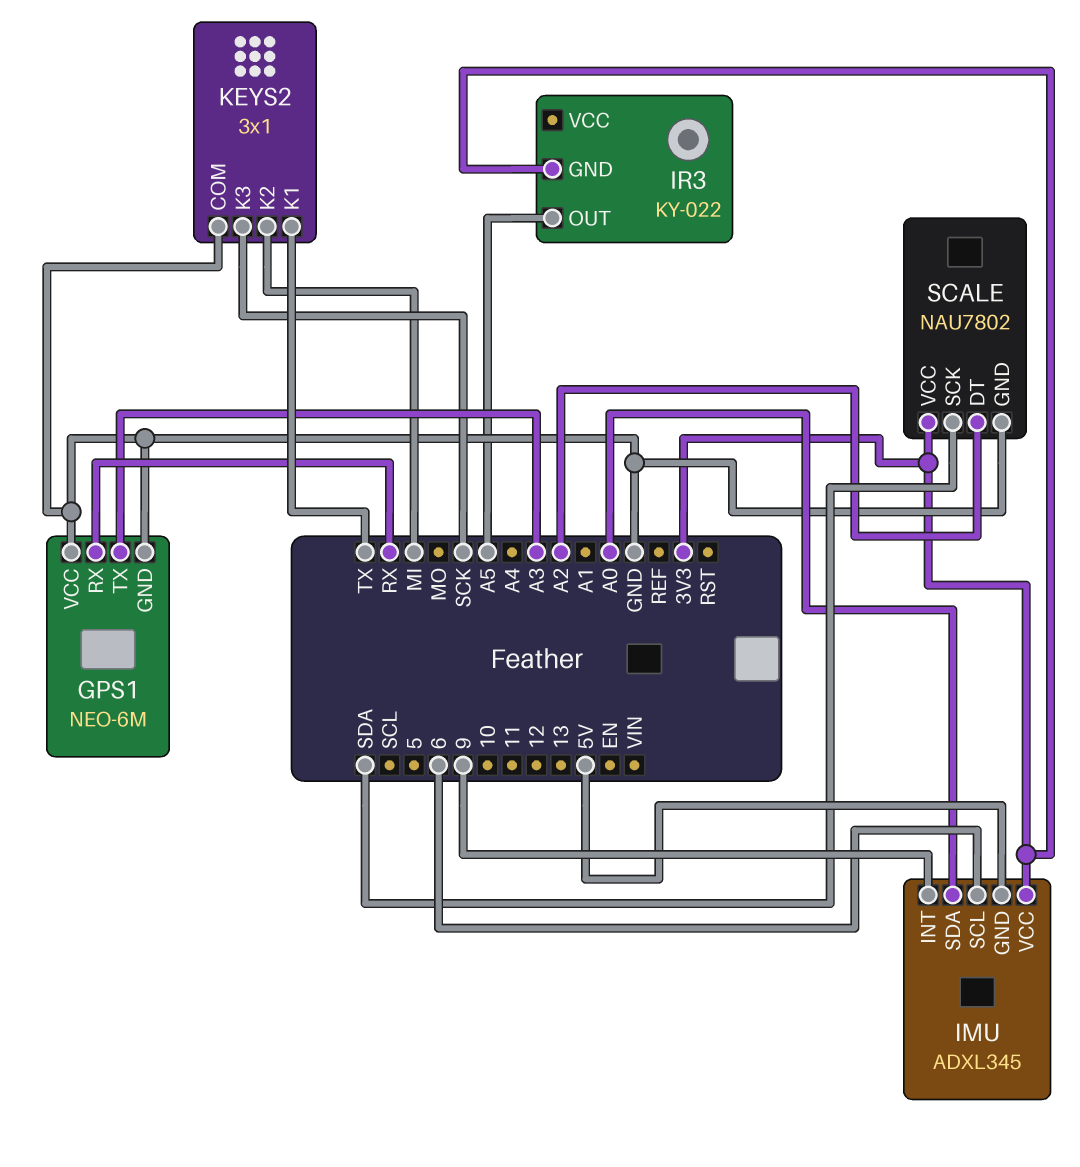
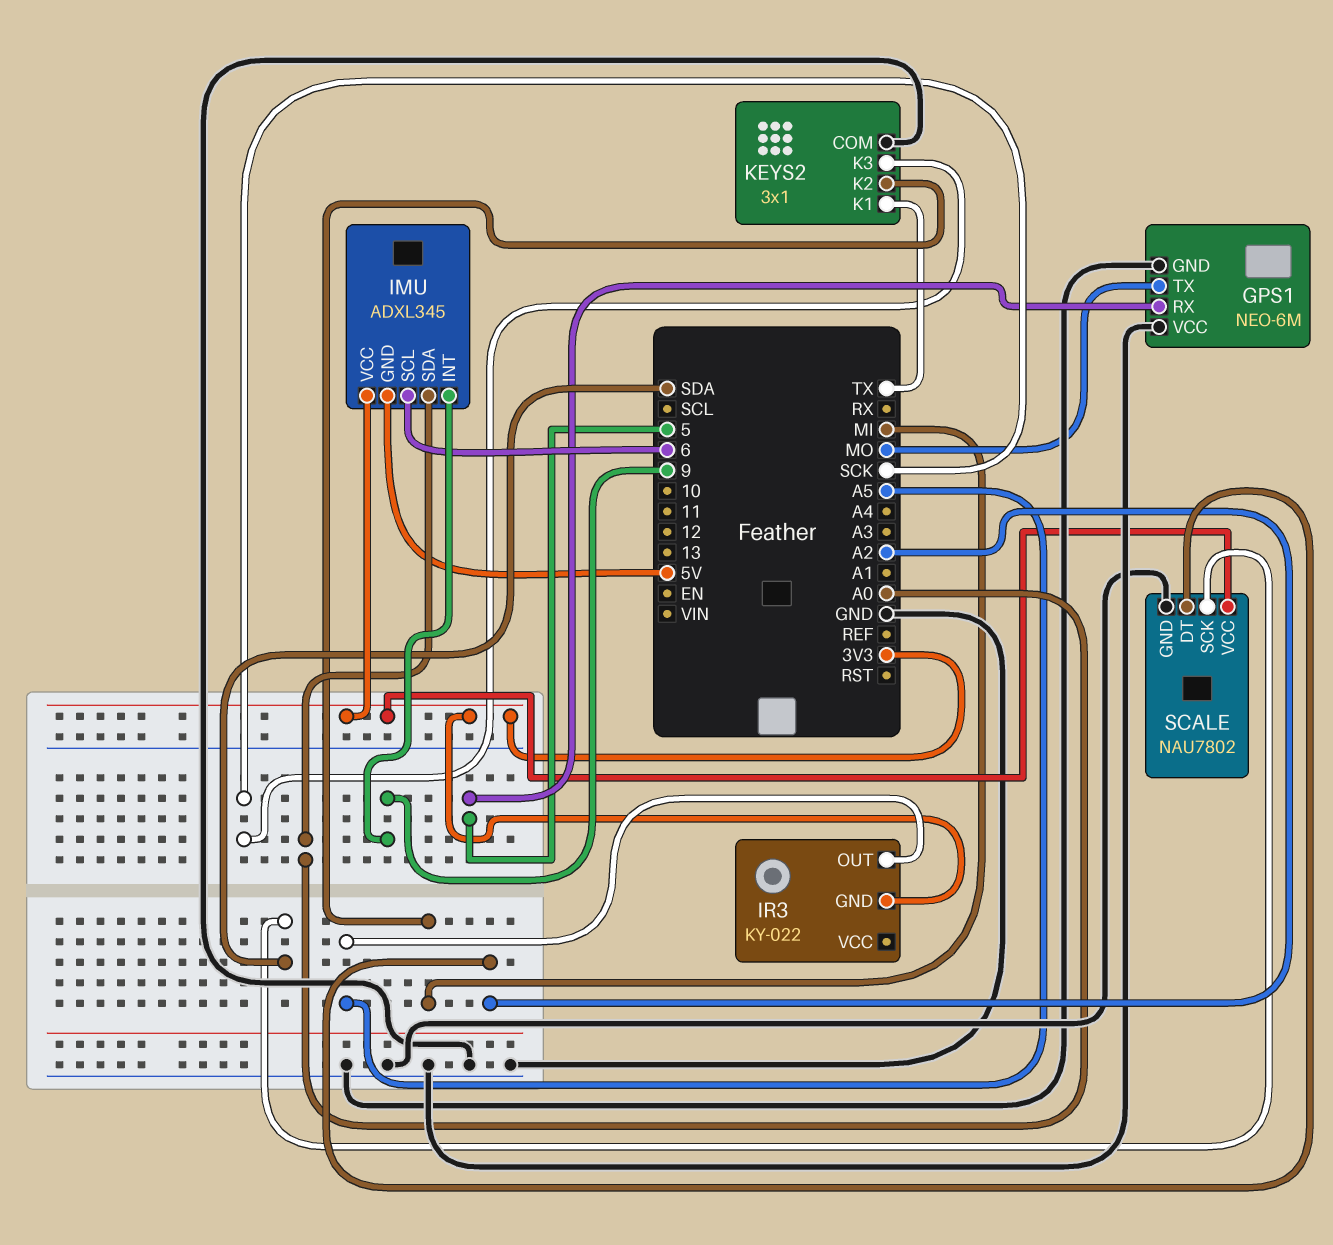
GPS1 pin RX: RX -> 5
GPS1 pin TX: A3 -> MO

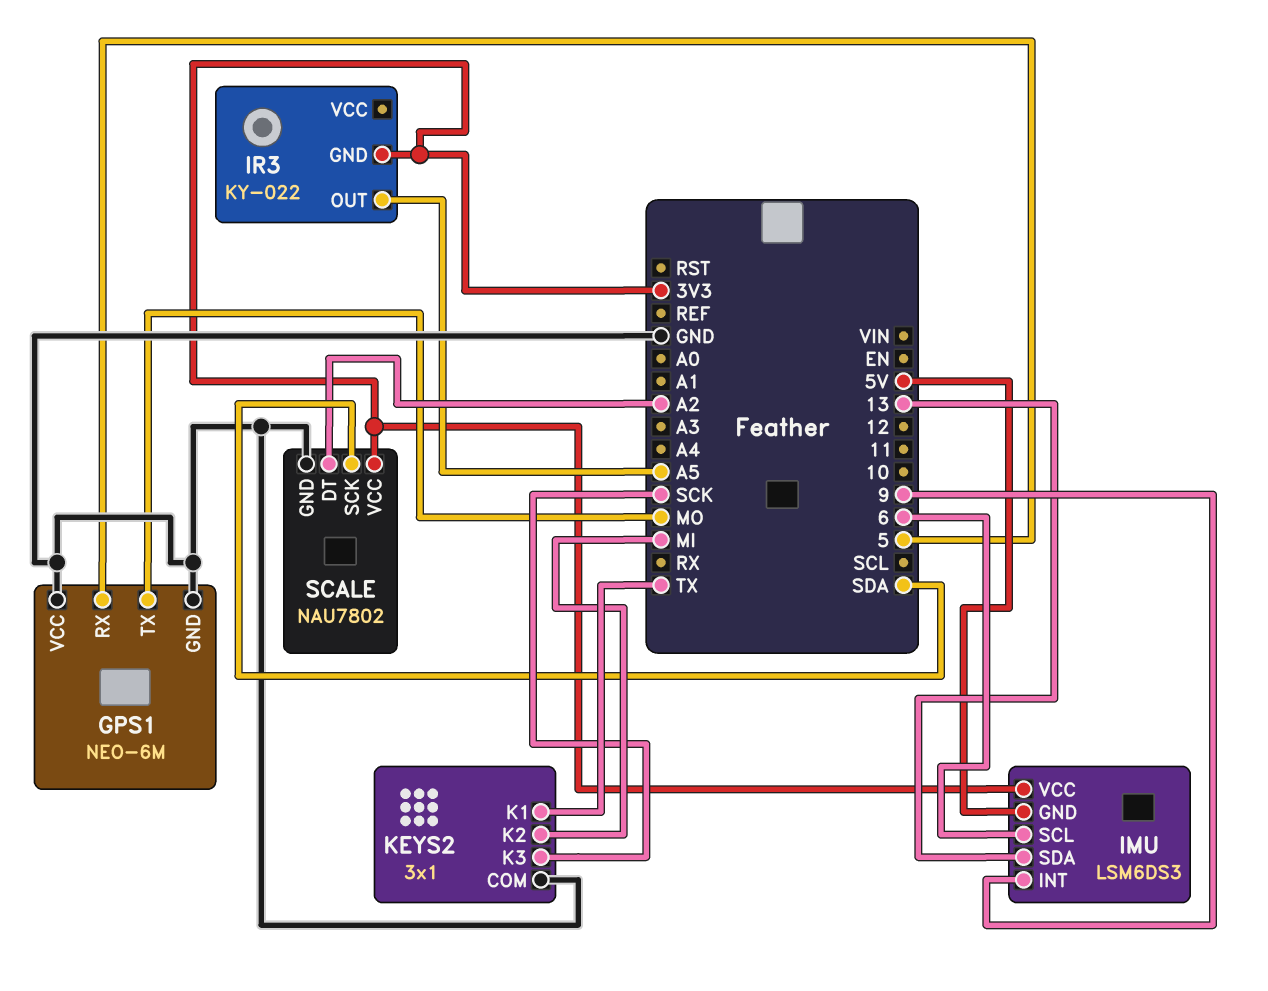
IMU: ADXL345 -> LSM6DS3
IMU pin SDA: A0 -> 13

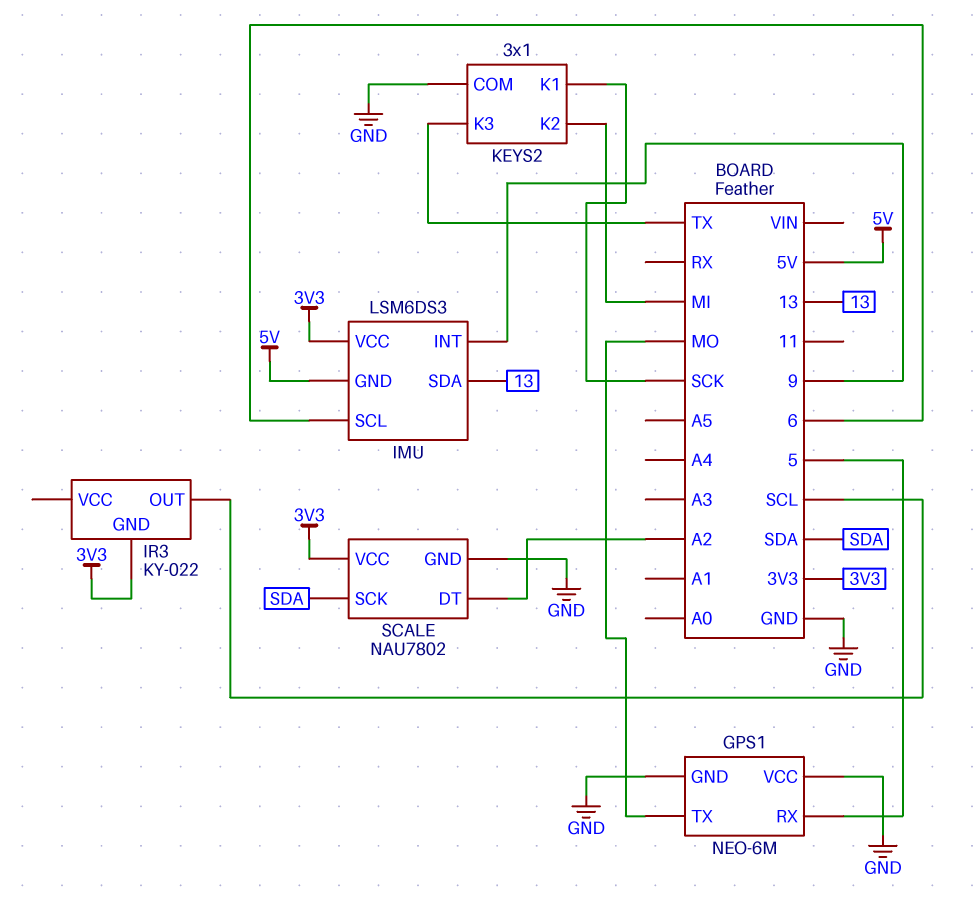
IR3 pin OUT: A5 -> SCL
KEYS2 pin K1: TX -> SCK
KEYS2 pin K3: SCK -> TX

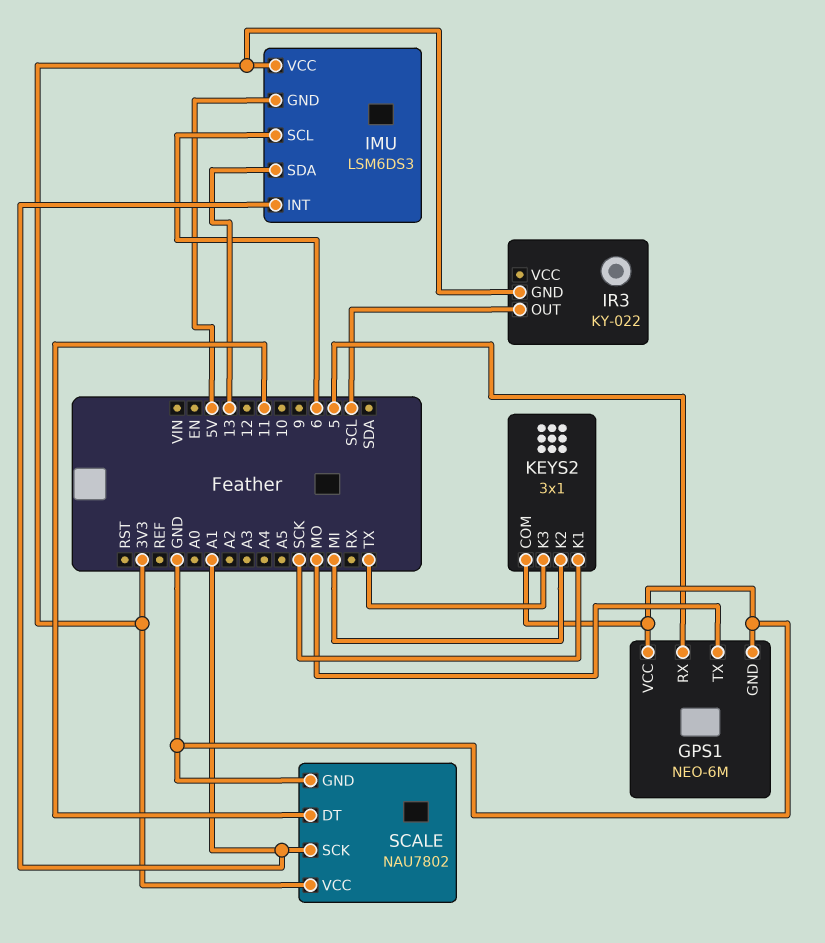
IMU pin INT: 9 -> A1
SCALE pin DT: A2 -> 11
SCALE pin SCK: SDA -> A1

